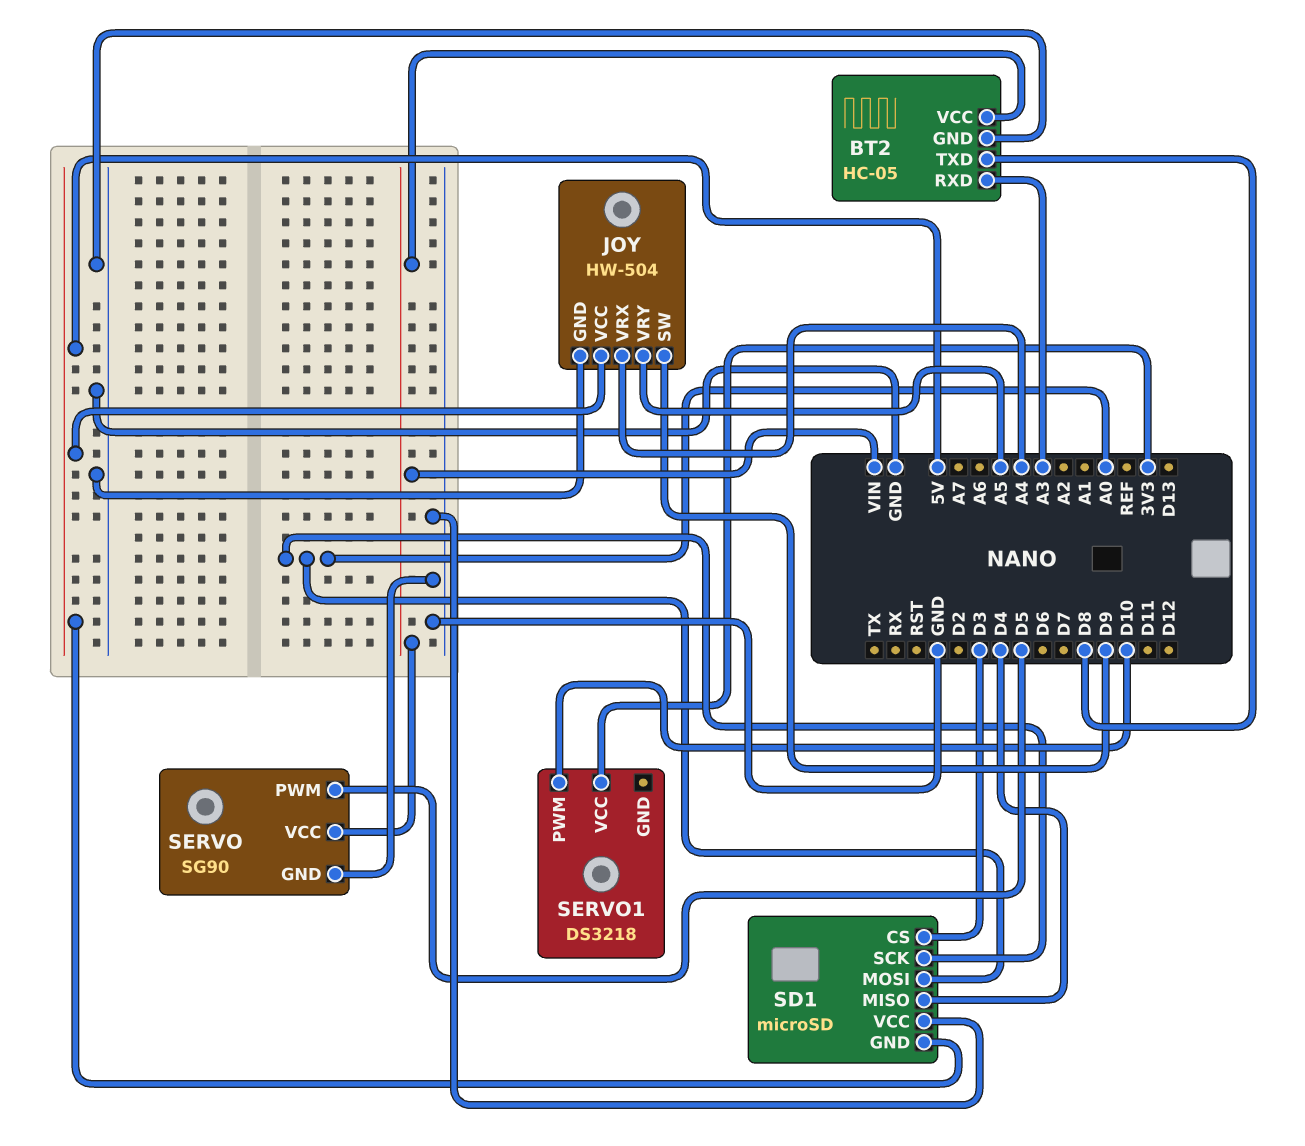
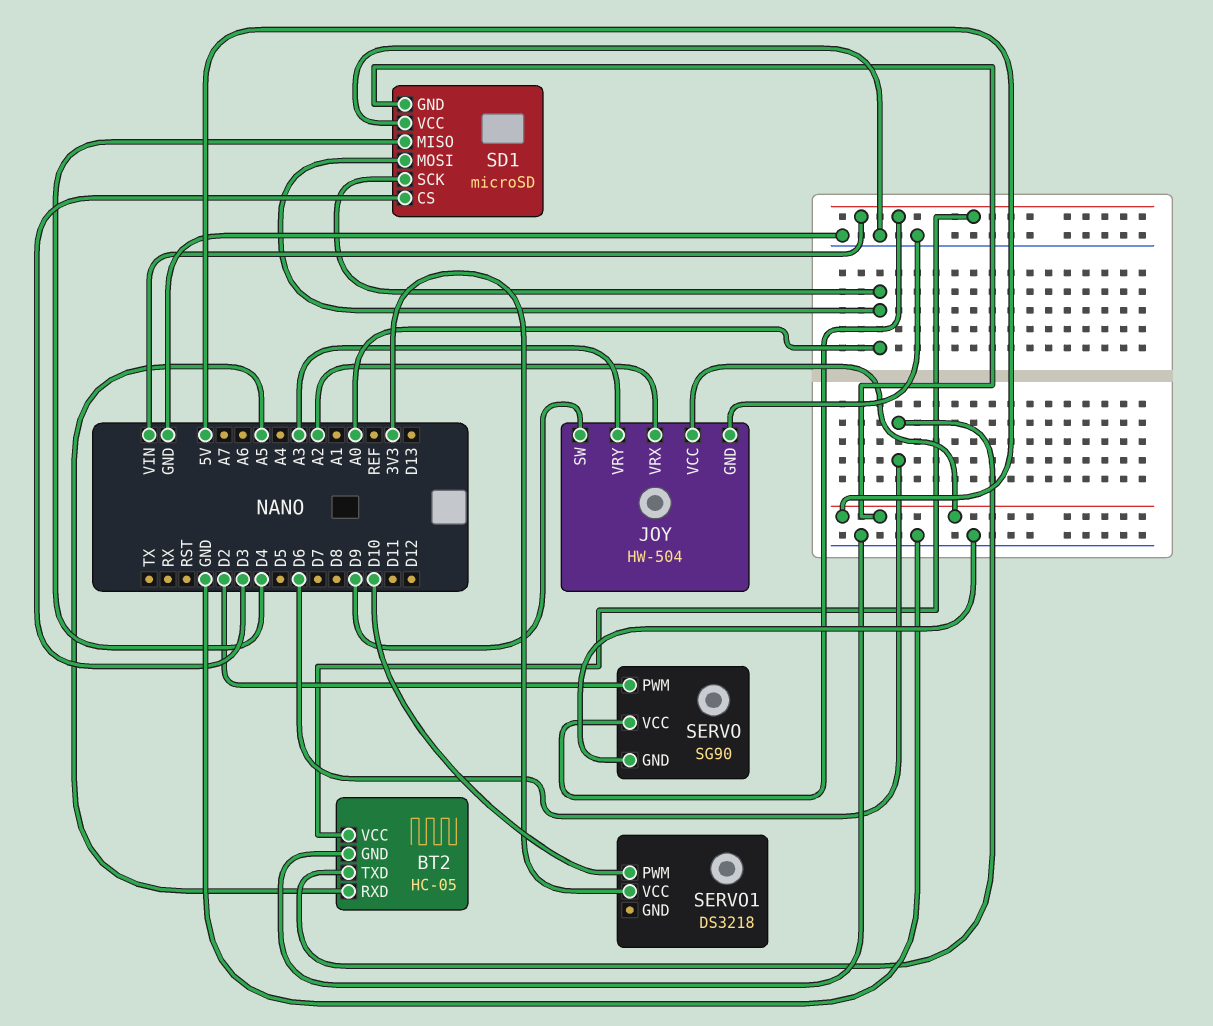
BT2 pin RXD: A3 -> A5
BT2 pin TXD: D8 -> D6
JOY pin VRX: A4 -> A2
JOY pin VRY: A5 -> A3
SERVO pin PWM: D5 -> D2

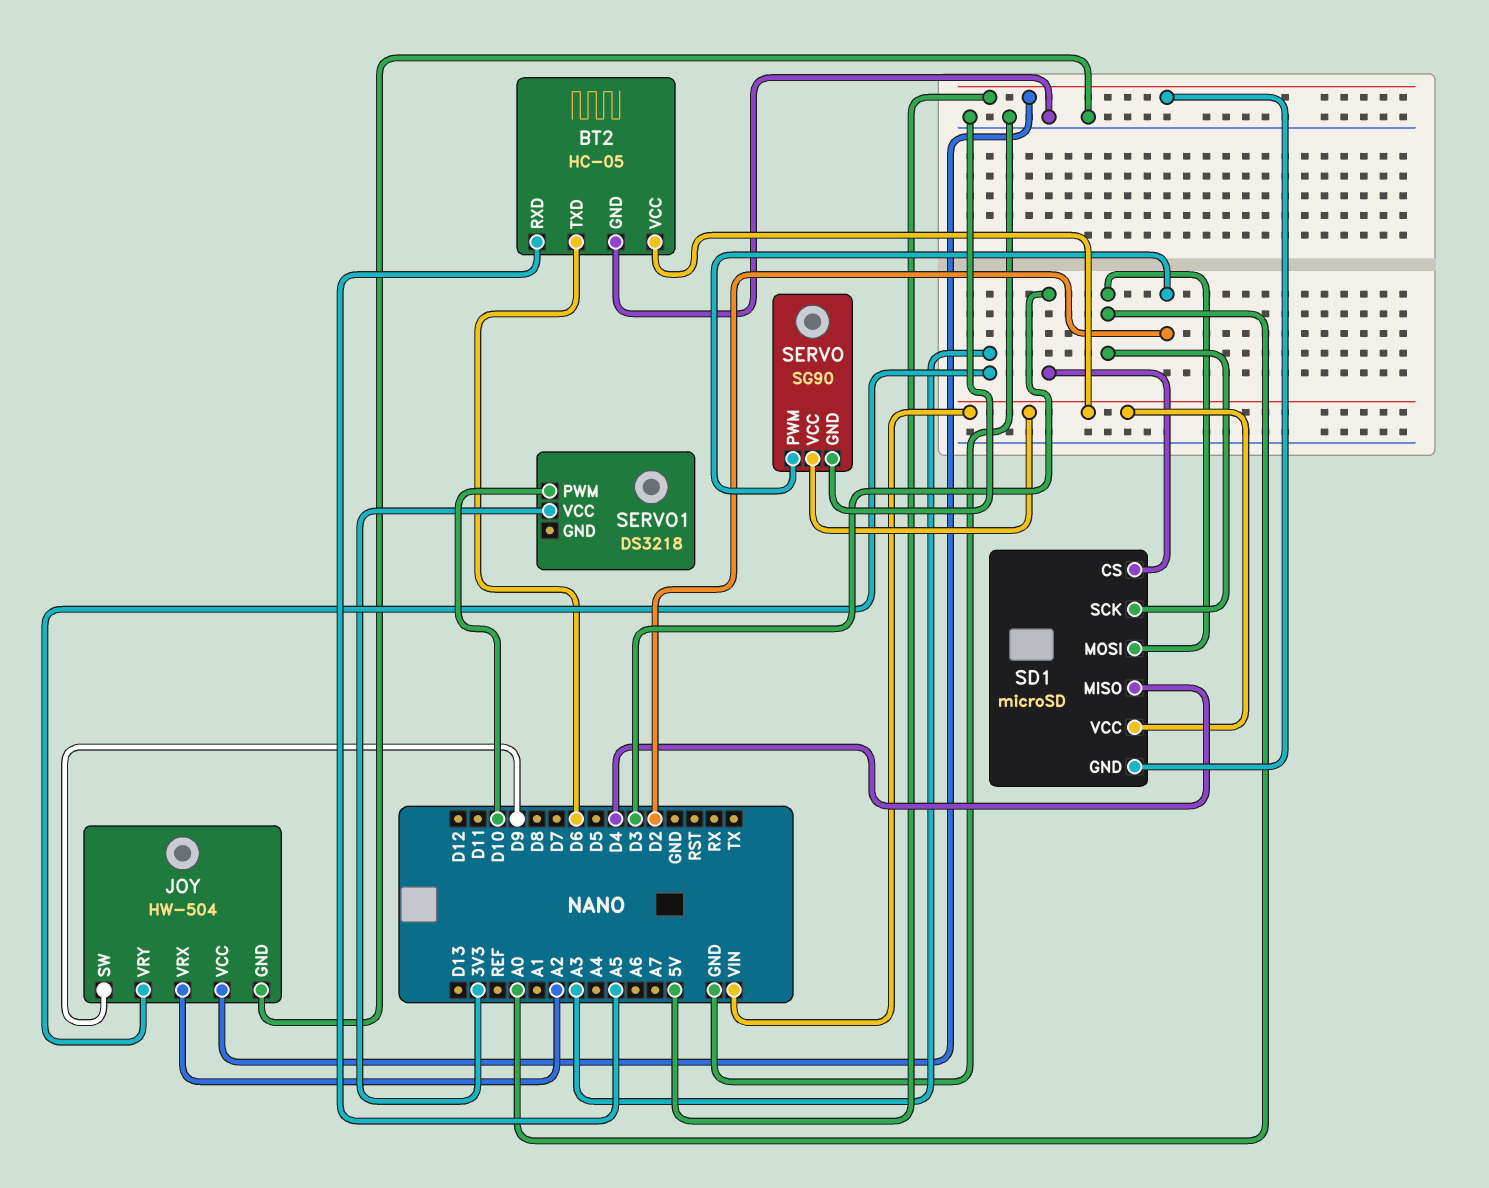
SD1 pin VCC: GND -> VIN

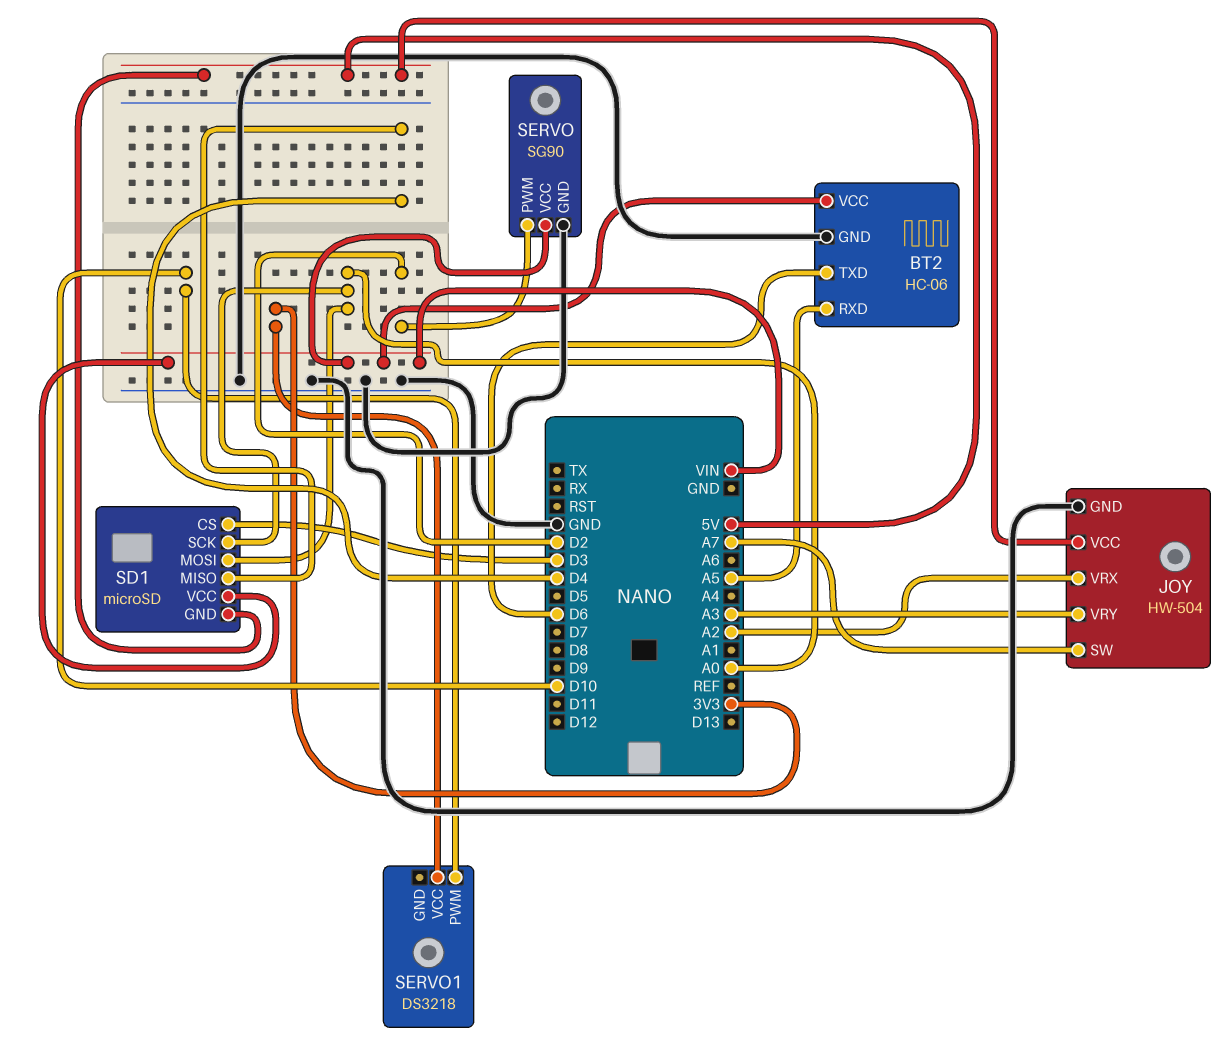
BT2: HC-05 -> HC-06
JOY pin SW: D9 -> A7

